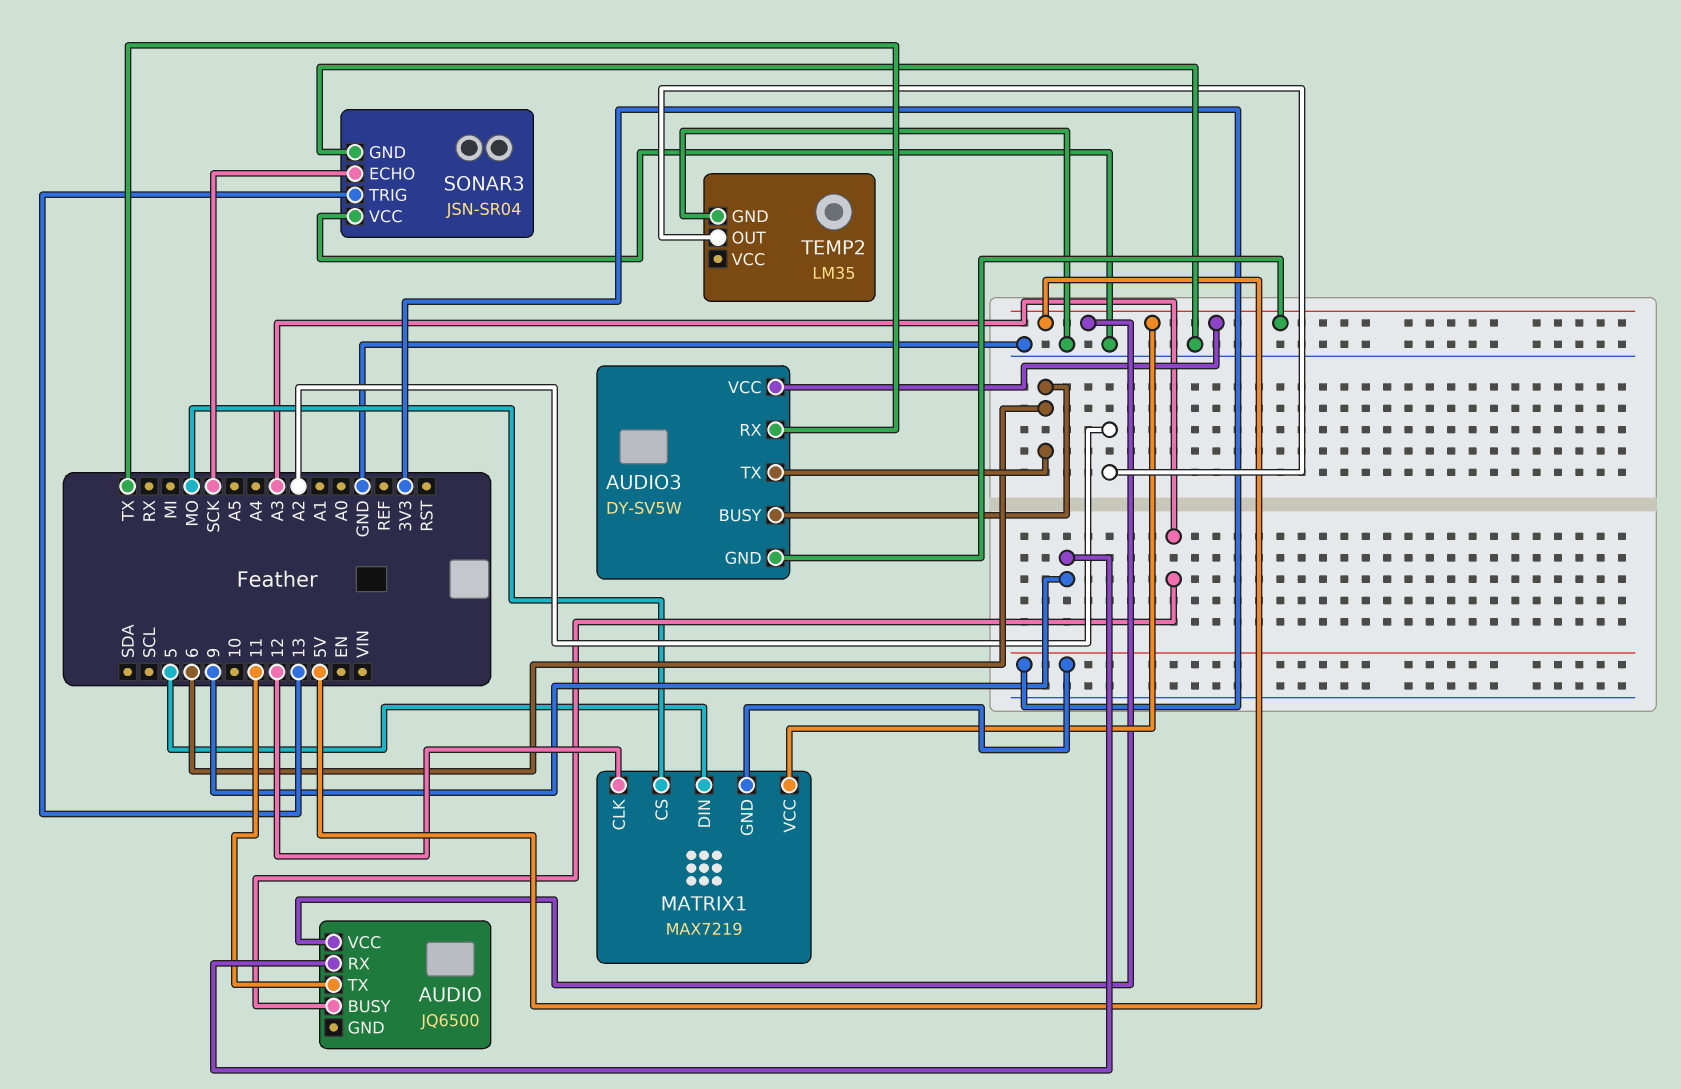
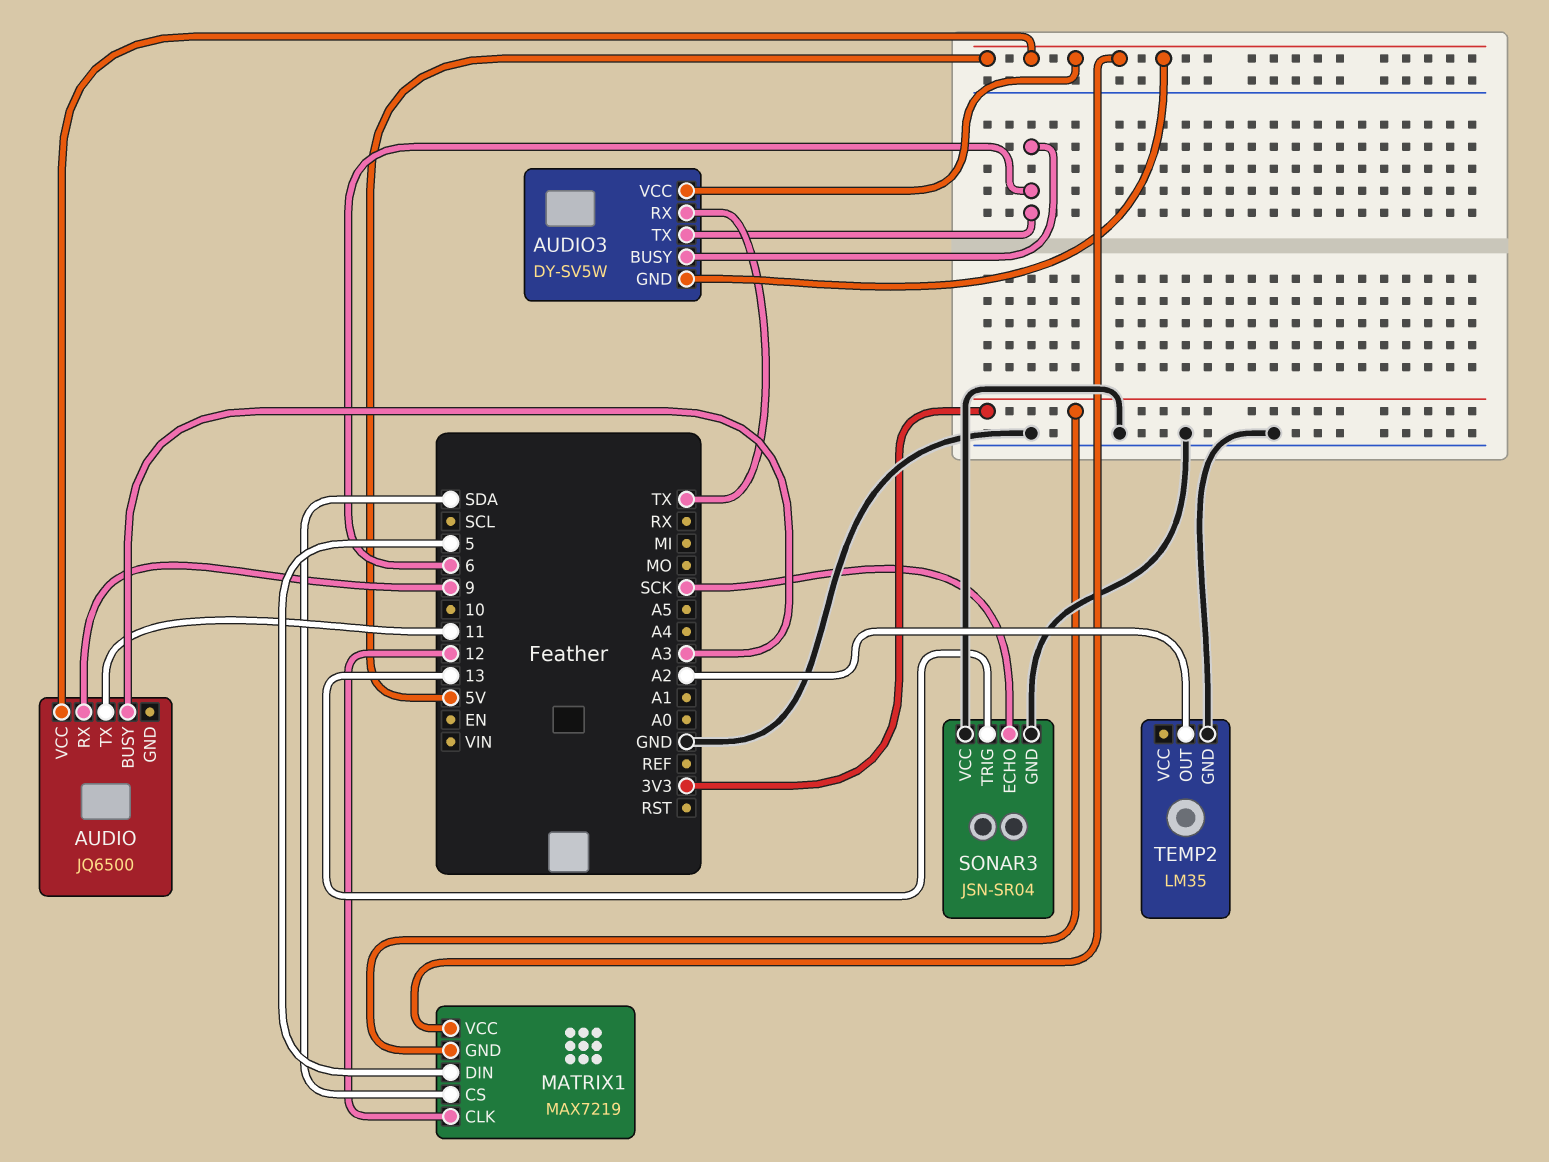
MATRIX1 pin CS: MO -> SDA

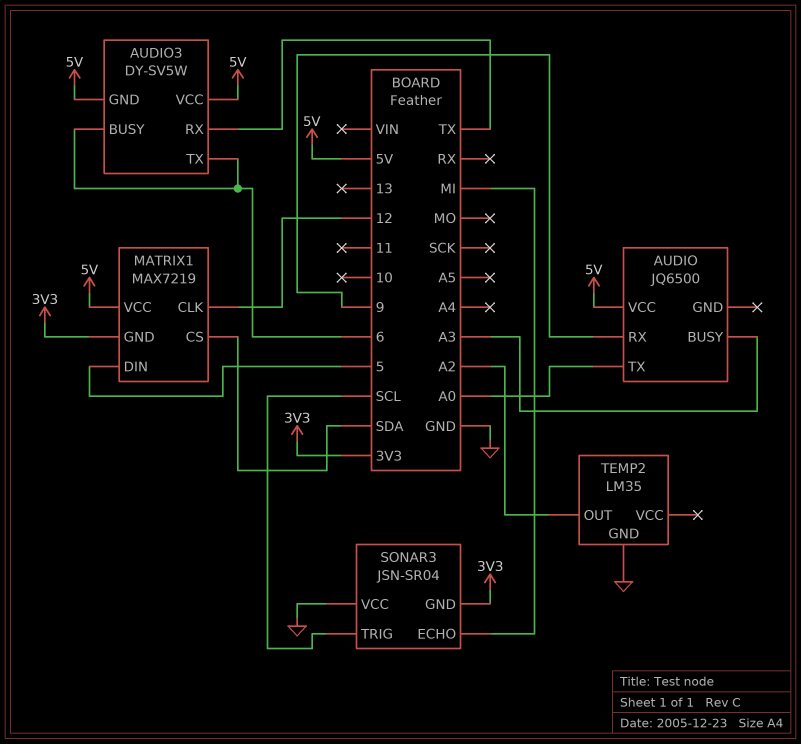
AUDIO pin TX: 11 -> A0
SONAR3 pin ECHO: SCK -> MI
SONAR3 pin GND: GND -> 3V3
SONAR3 pin TRIG: 13 -> SCL

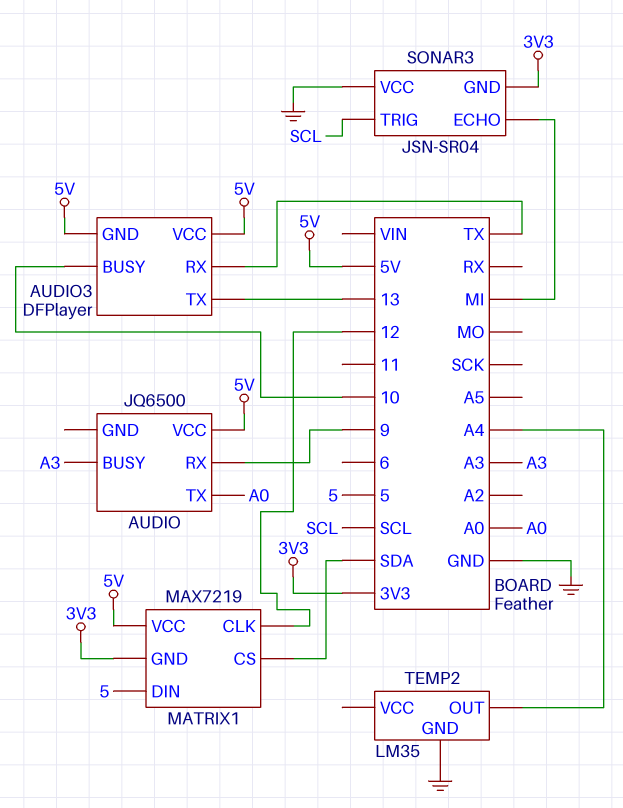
AUDIO3: DY-SV5W -> DFPlayer
AUDIO3 pin BUSY: 6 -> 10
AUDIO3 pin TX: 6 -> 13
TEMP2 pin OUT: A2 -> A4

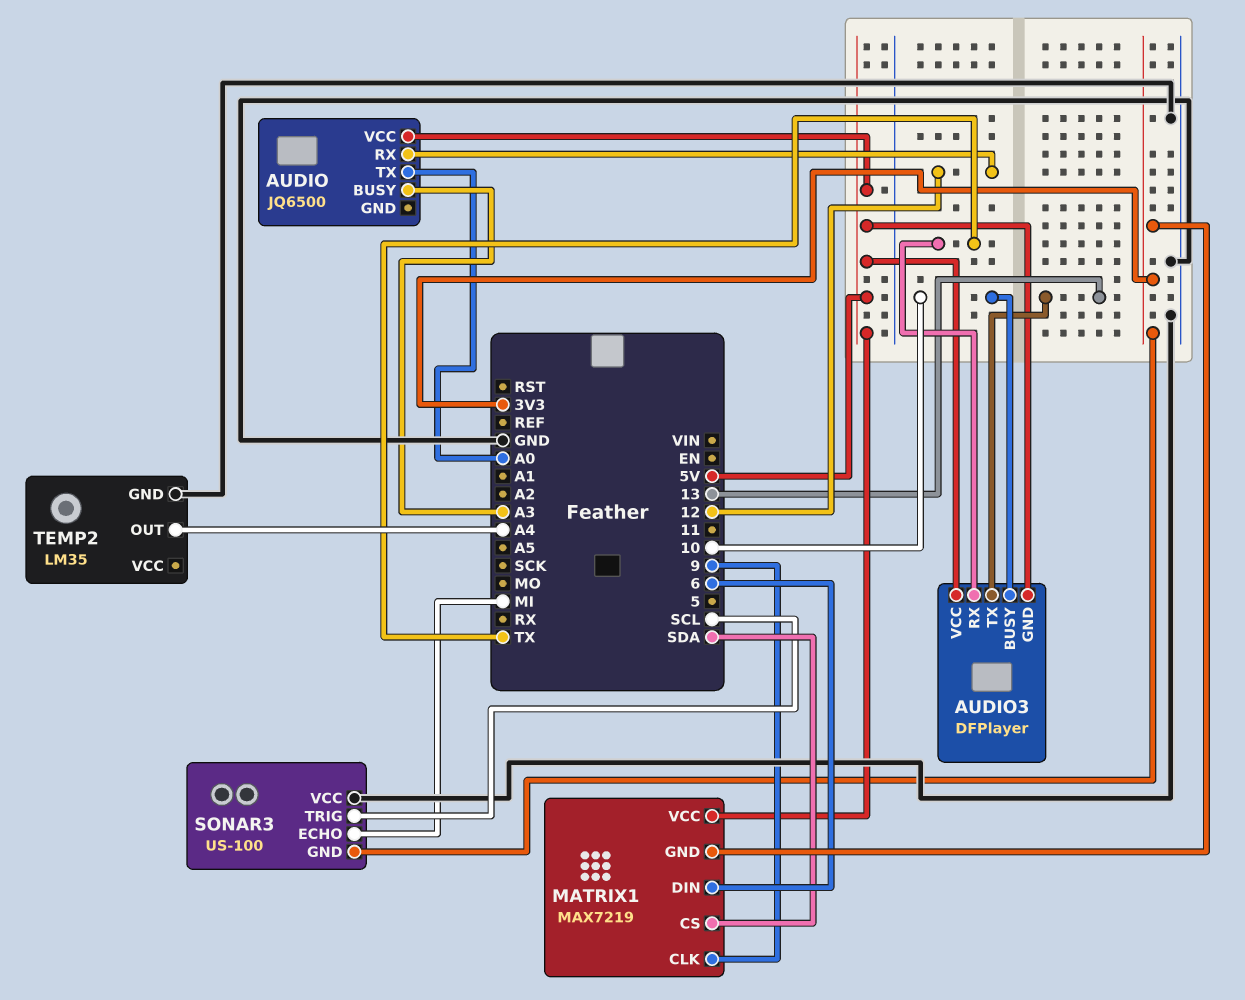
AUDIO pin RX: 9 -> 12
MATRIX1 pin CLK: 12 -> 9
MATRIX1 pin DIN: 5 -> 6
SONAR3: JSN-SR04 -> US-100

